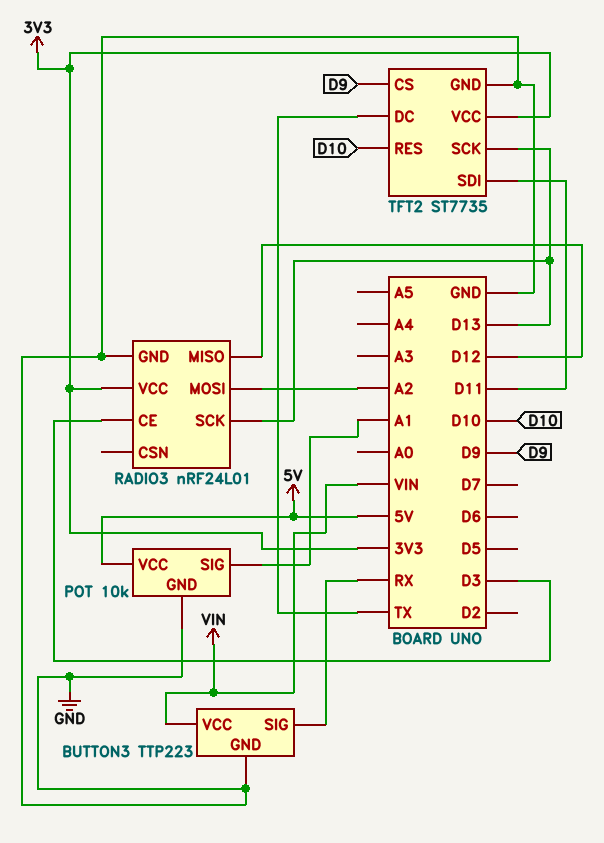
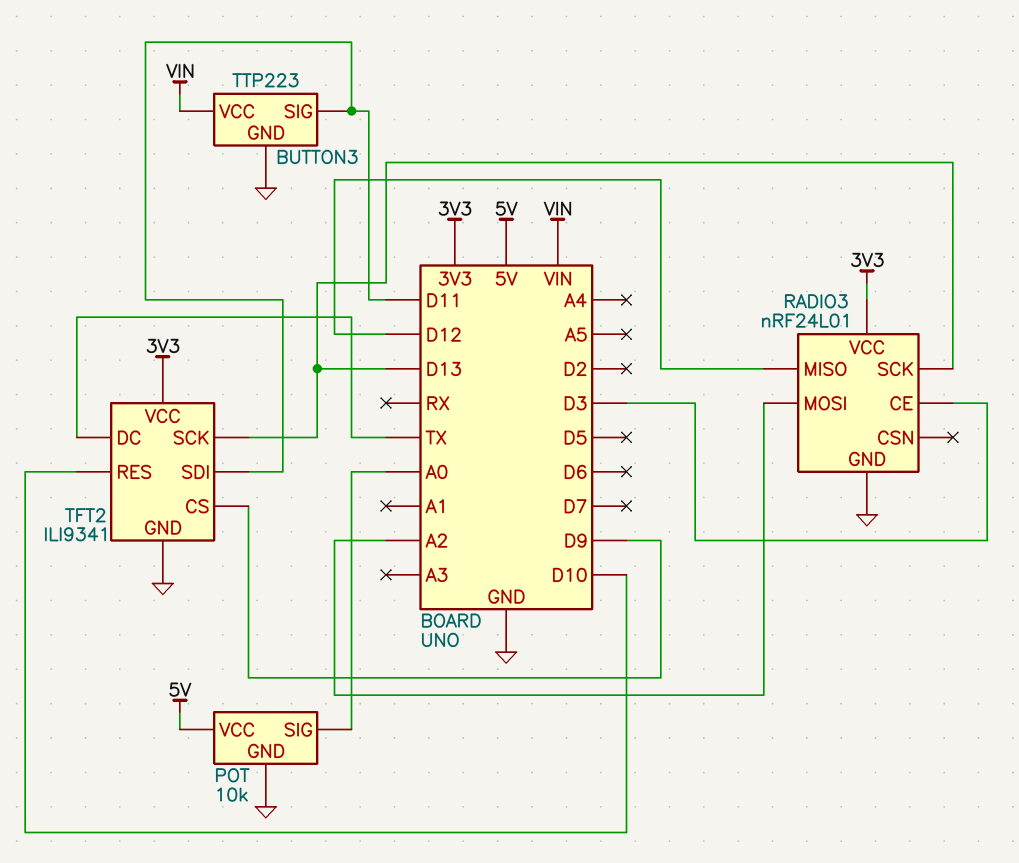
BUTTON3 pin SIG: RX -> D11
POT pin SIG: A1 -> A0
TFT2: ST7735 -> ILI9341

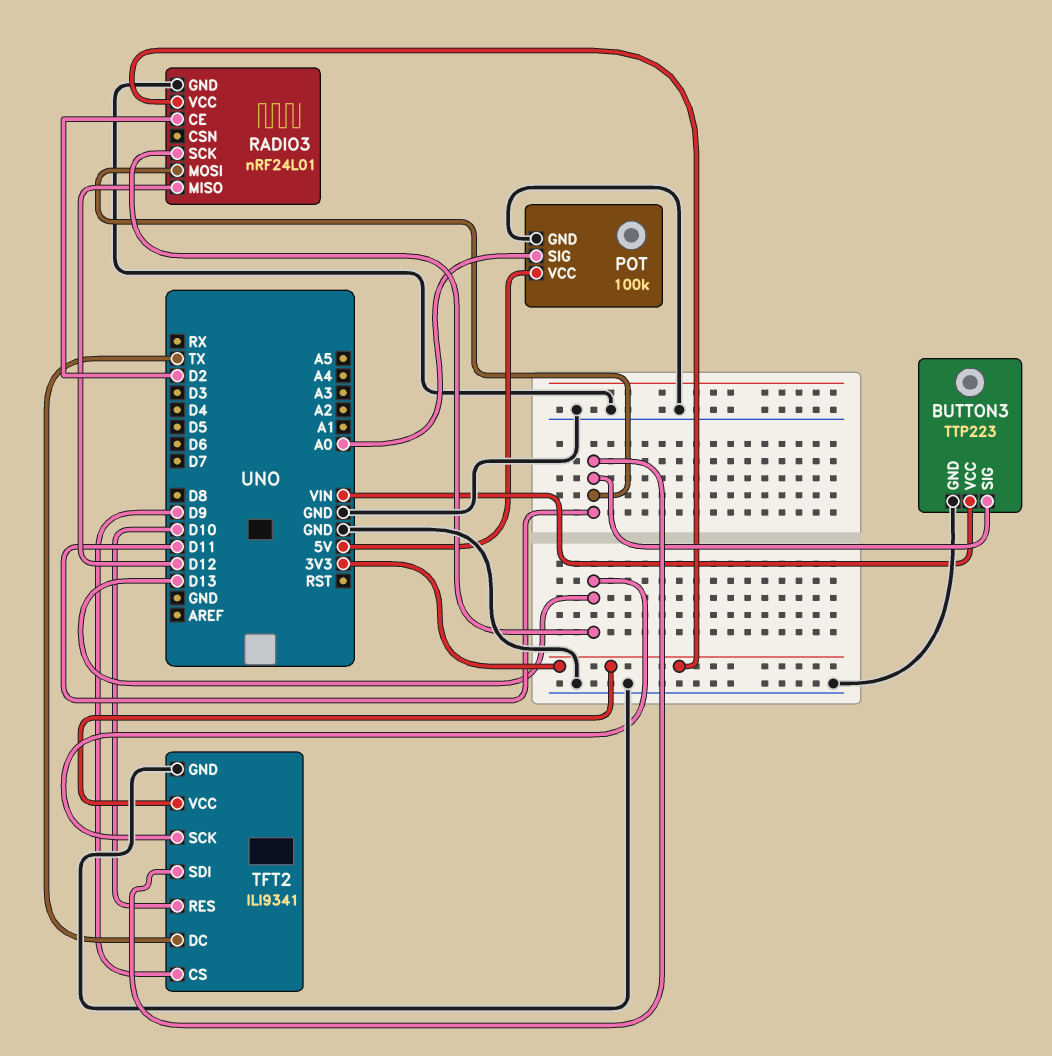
POT: 10k -> 100k
RADIO3 pin CE: D3 -> D2
RADIO3 pin MOSI: A2 -> D11

